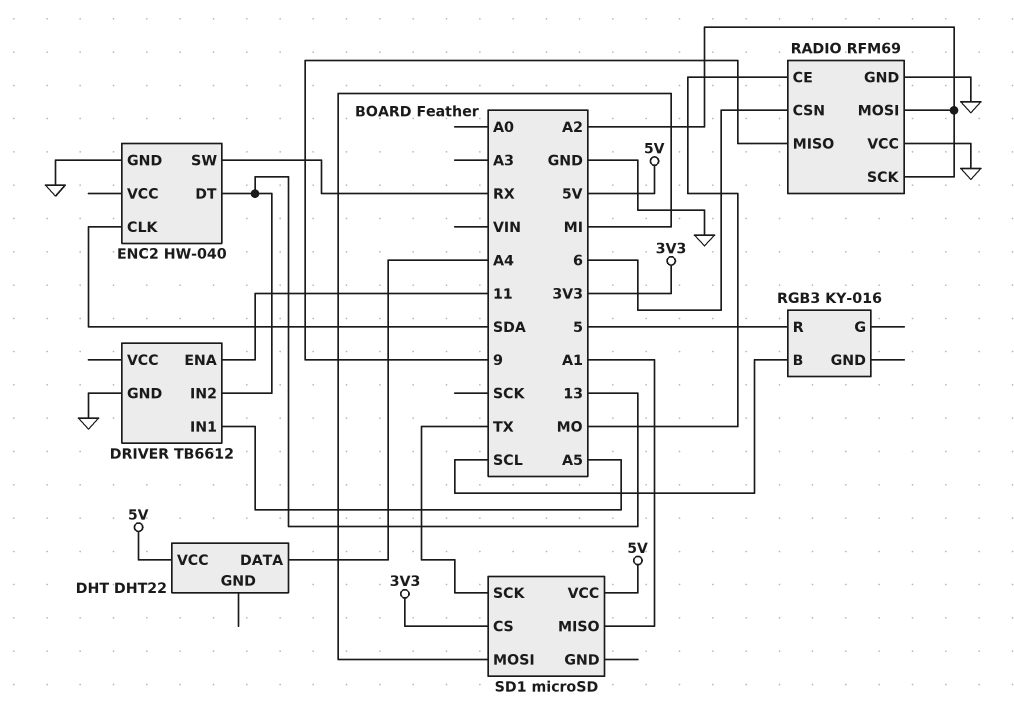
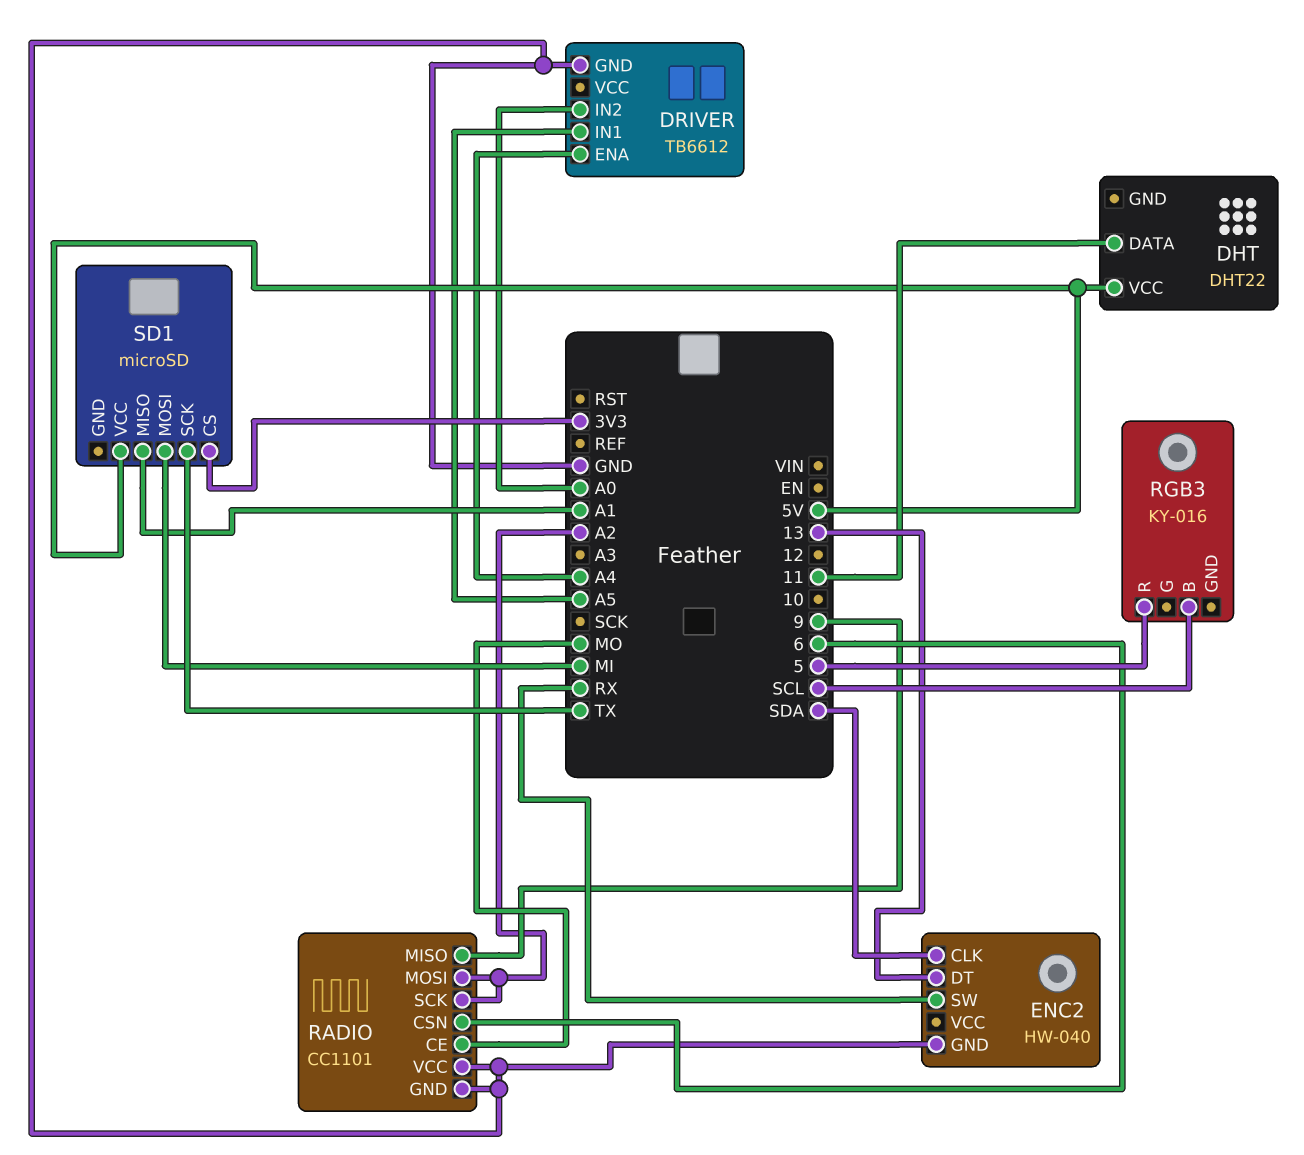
DHT pin DATA: A4 -> 11
DRIVER pin ENA: 11 -> A4
DRIVER pin IN2: 13 -> A0
RADIO: RFM69 -> CC1101

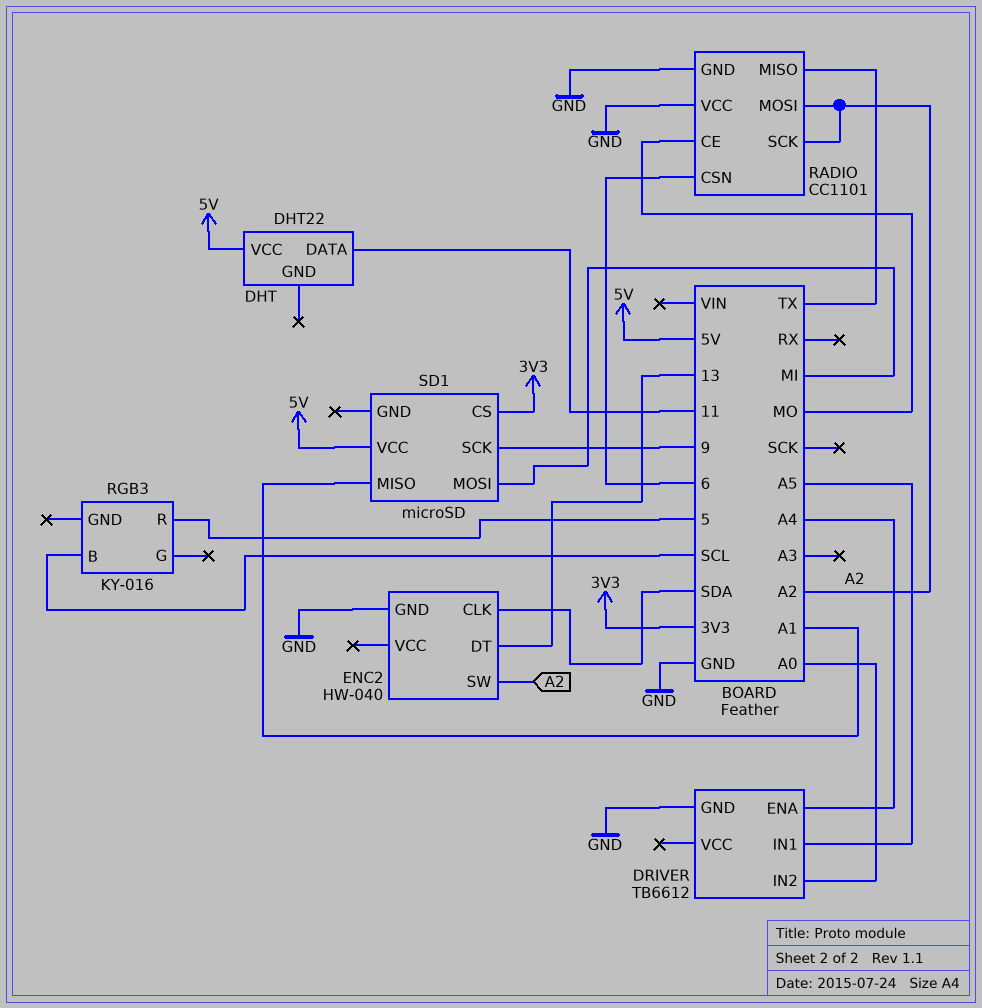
ENC2 pin SW: RX -> A2
RADIO pin MISO: 9 -> TX
SD1 pin SCK: TX -> 9

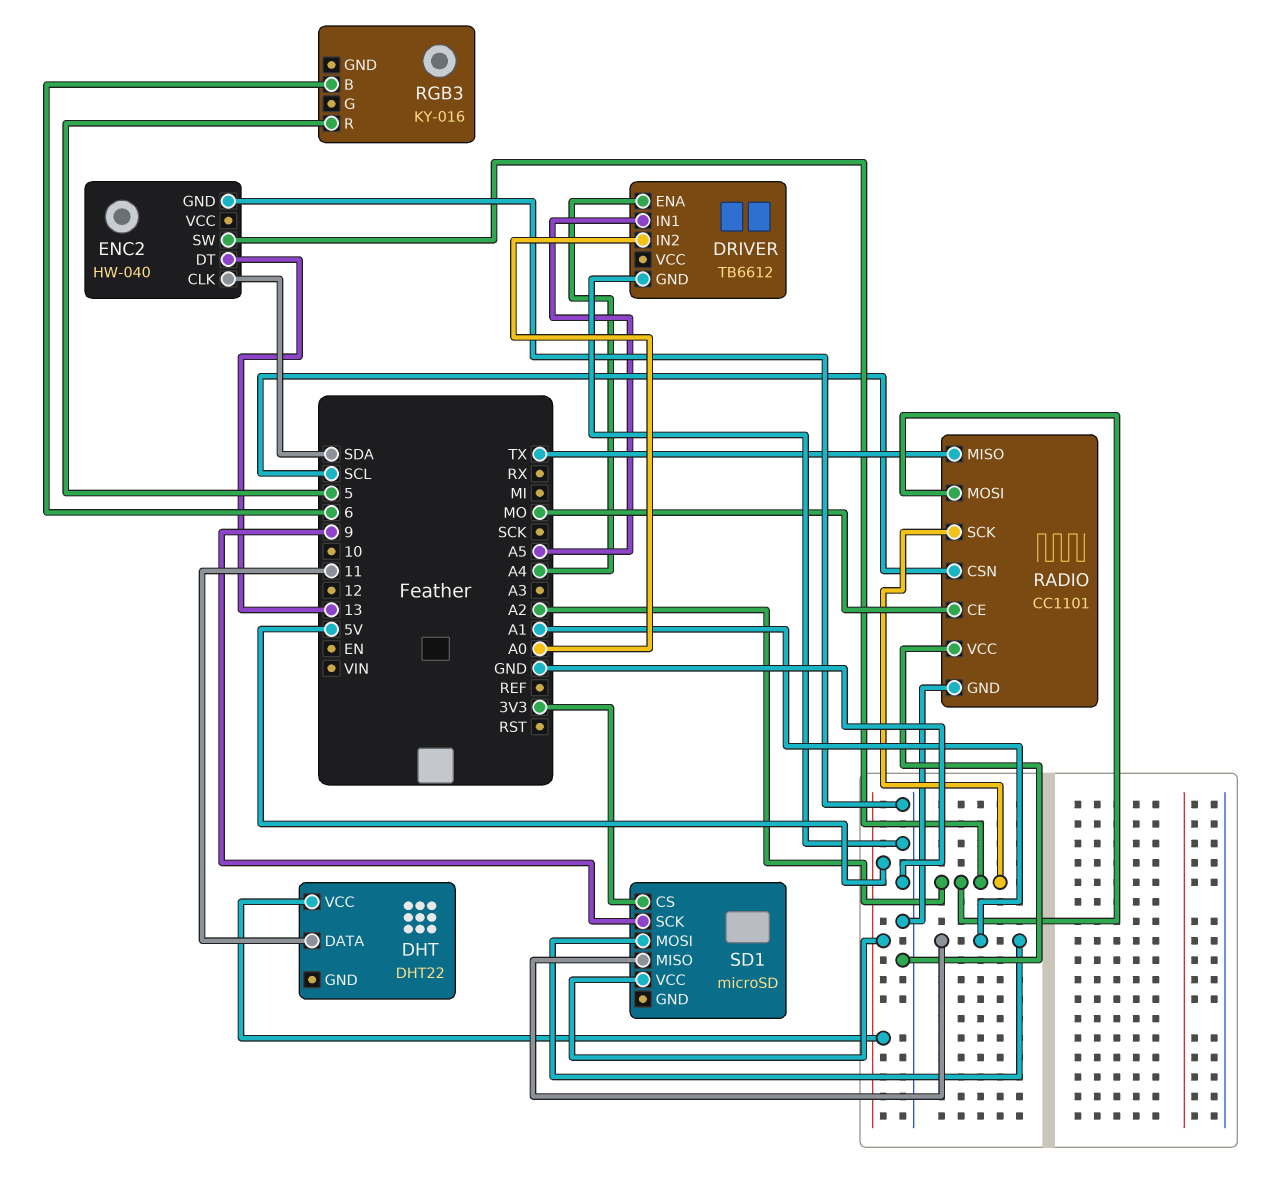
RADIO pin CSN: 6 -> SCL
RGB3 pin B: SCL -> 6
SD1 pin MOSI: MI -> A1

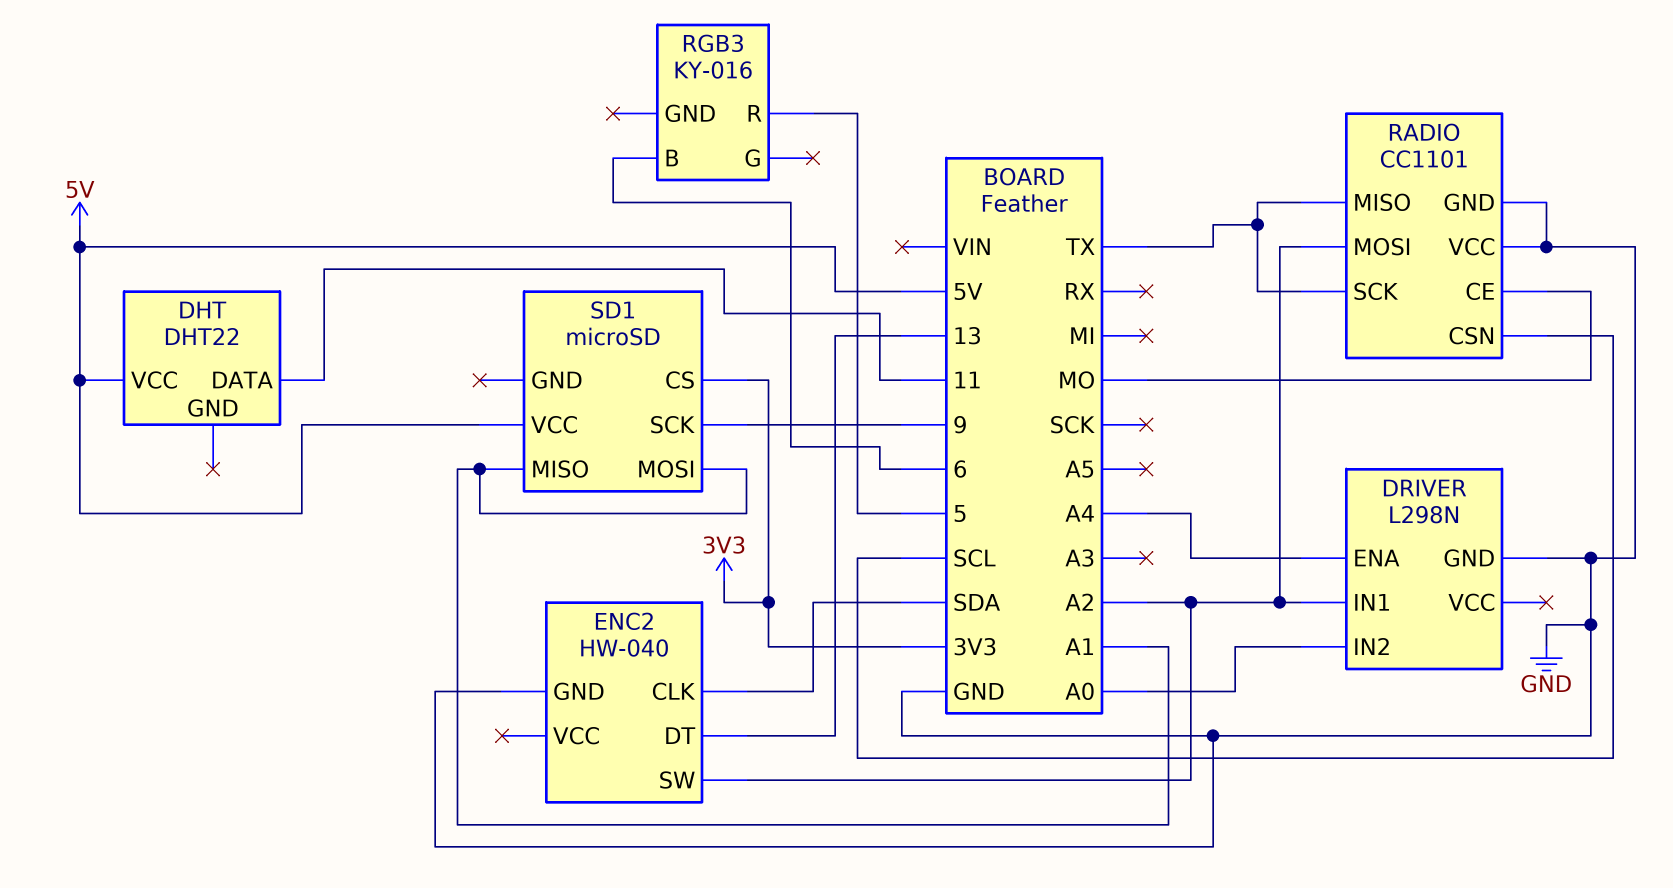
DRIVER: TB6612 -> L298N
DRIVER pin IN1: A5 -> A2
RADIO pin SCK: A2 -> TX

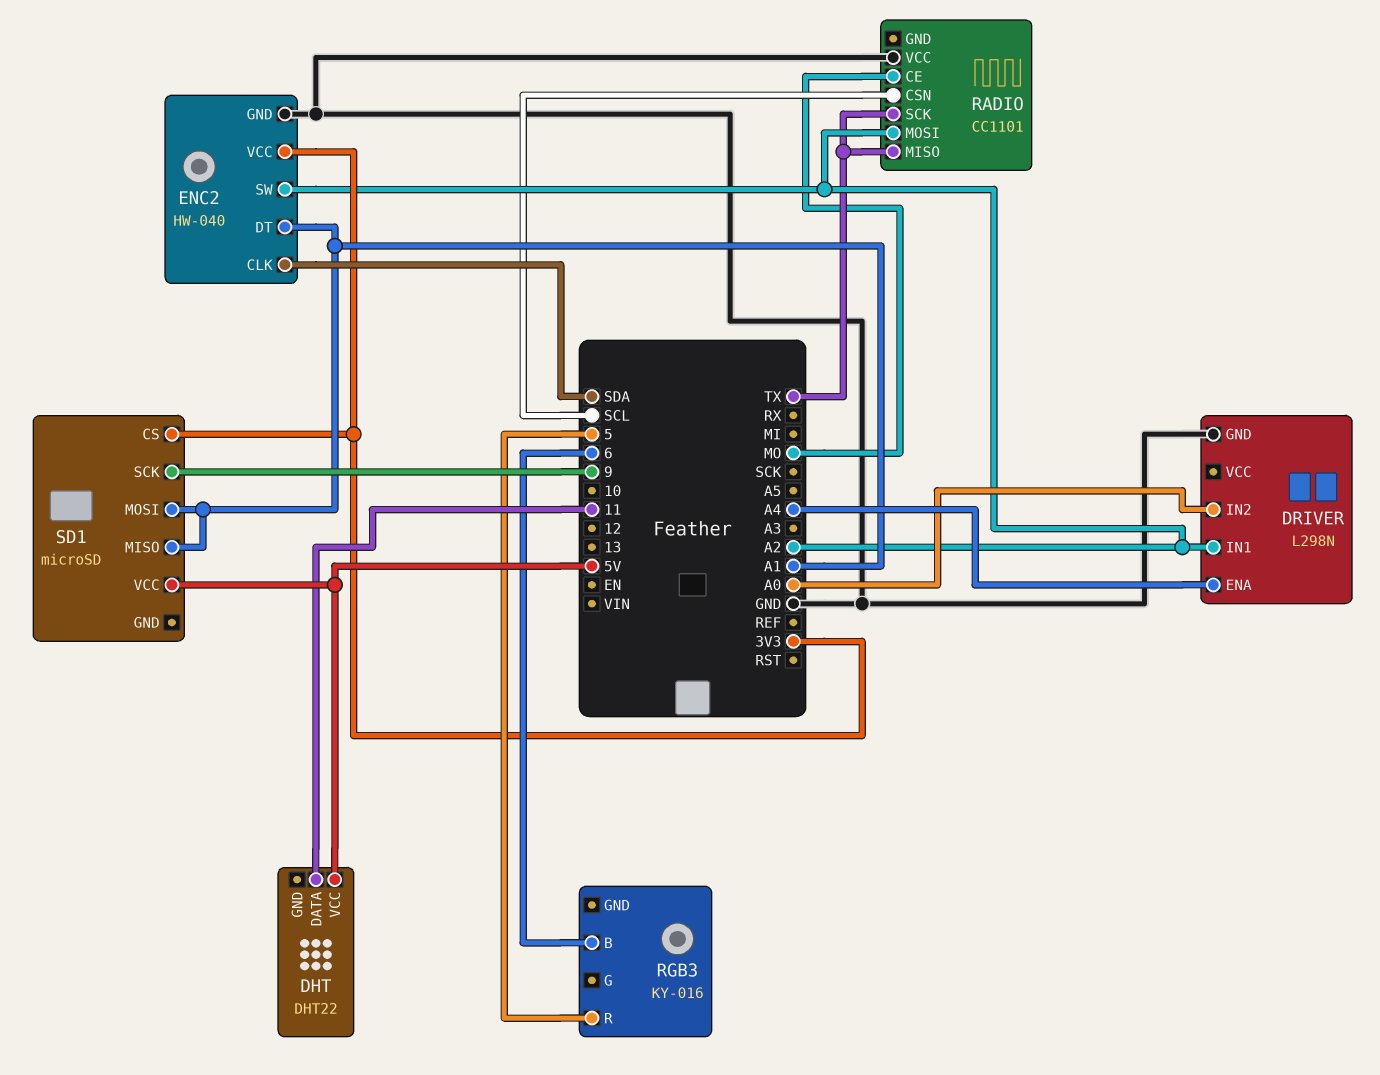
ENC2 pin DT: 13 -> A1
ENC2 pin VCC: none -> 3V3
RADIO pin GND: GND -> none

